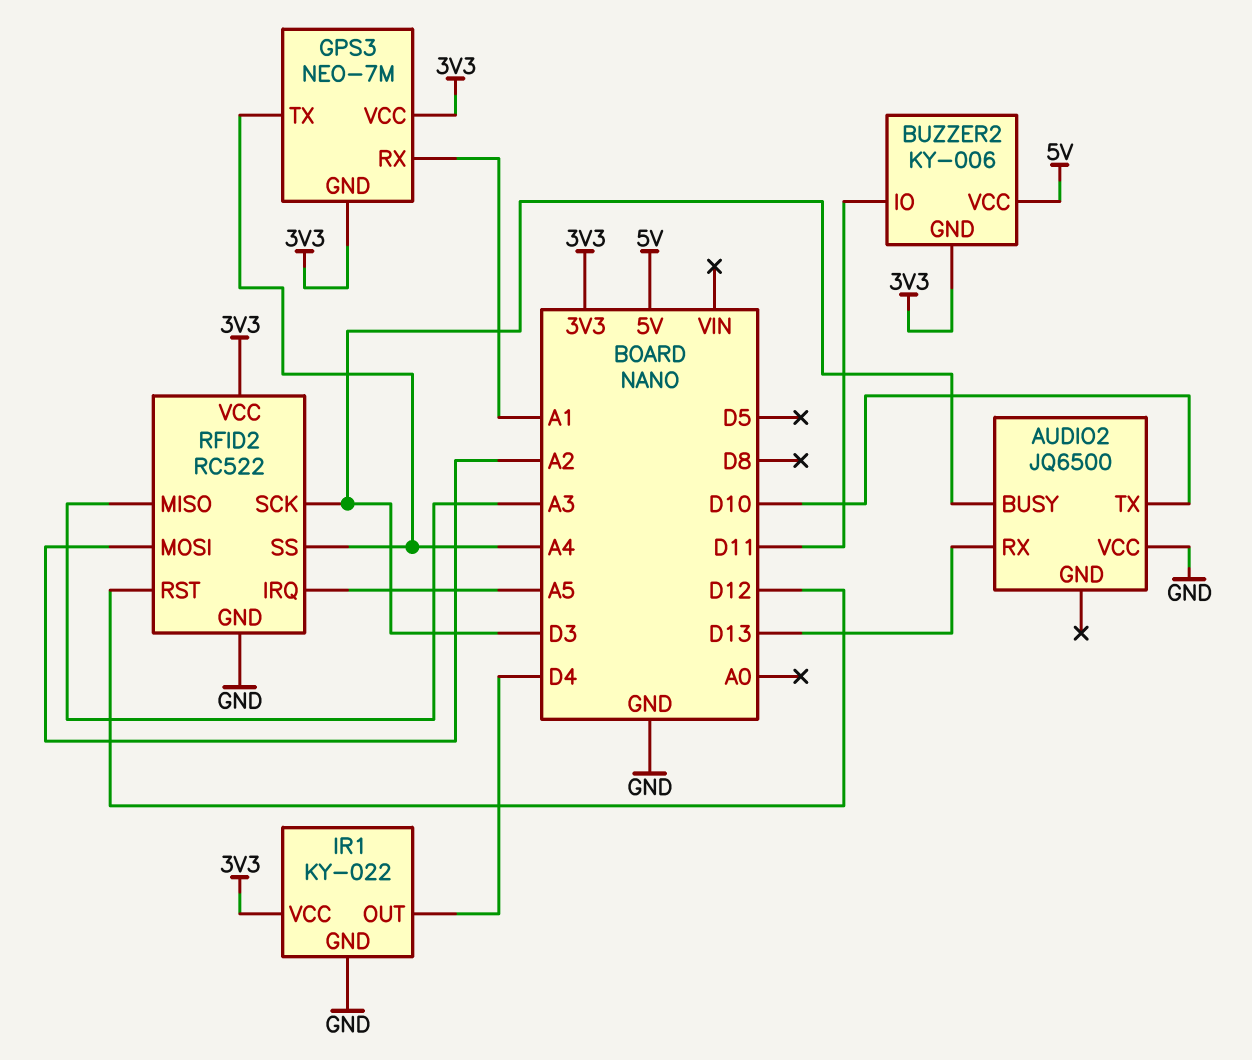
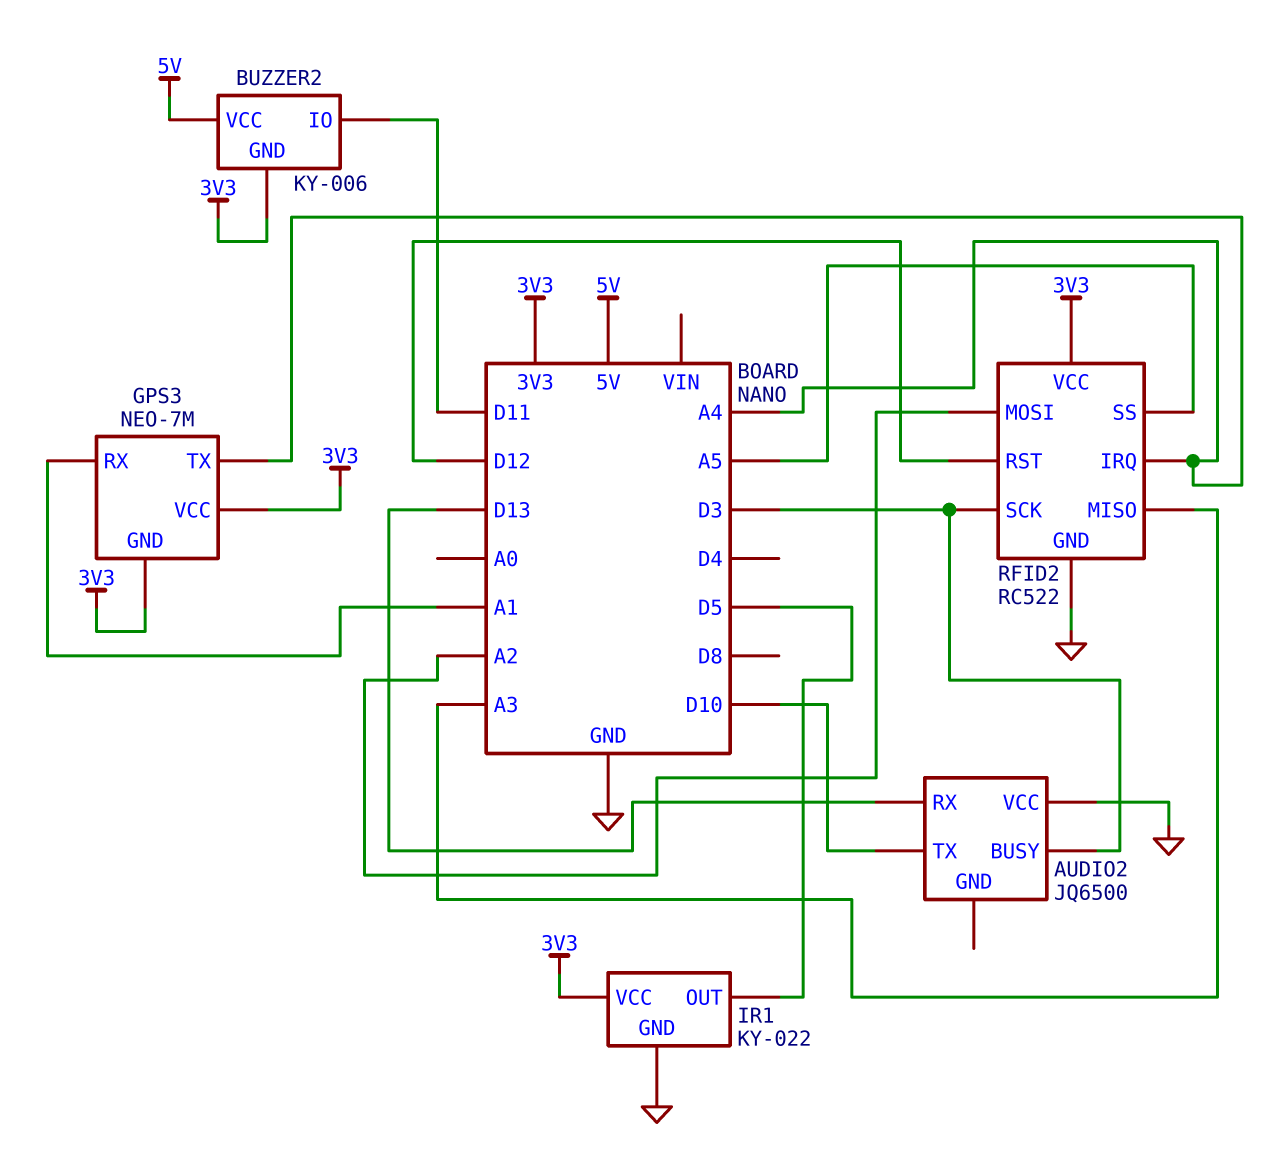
IR1 pin OUT: D4 -> D5
RFID2 pin IRQ: A5 -> A4
RFID2 pin SS: A4 -> A5

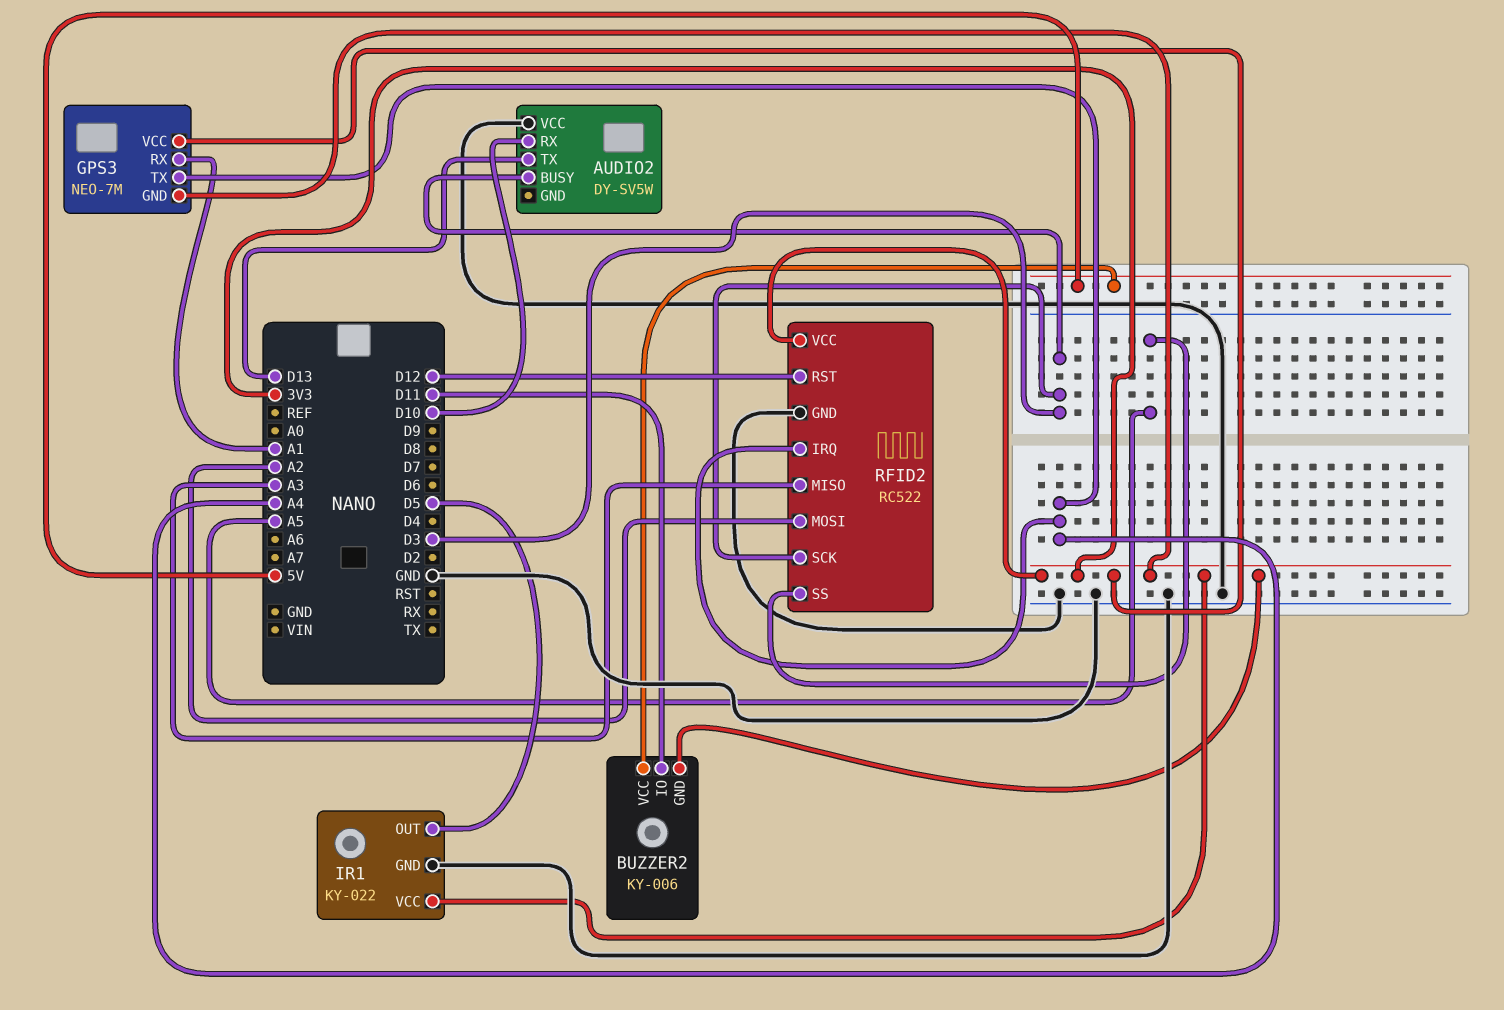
AUDIO2: JQ6500 -> DY-SV5W
AUDIO2 pin RX: D13 -> D10
AUDIO2 pin TX: D10 -> D13

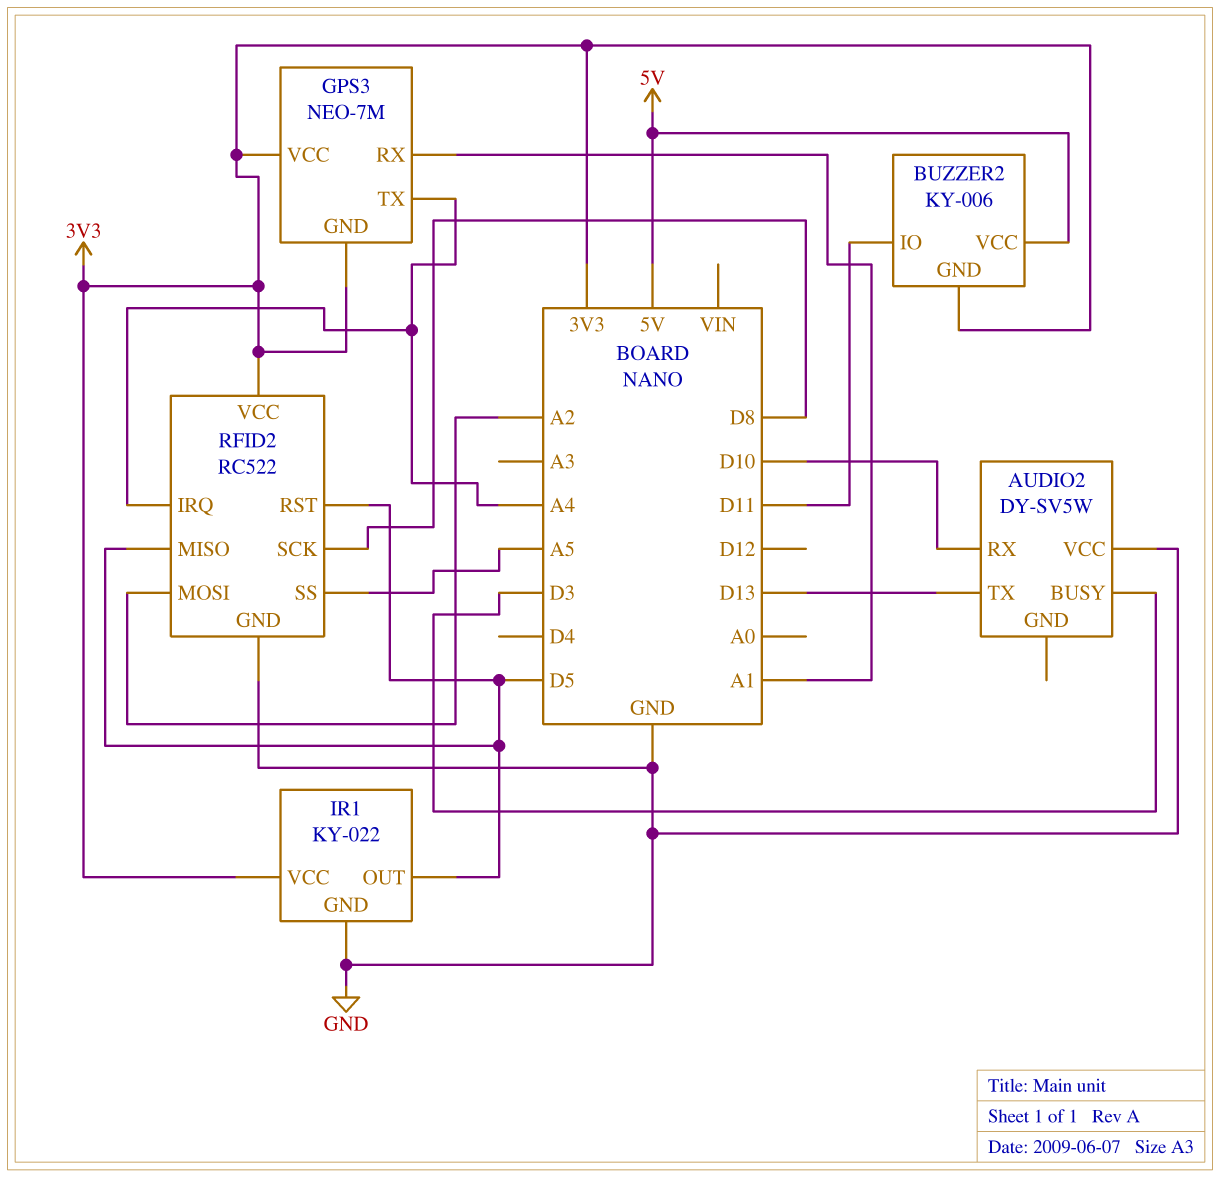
RFID2 pin MISO: A3 -> D5
RFID2 pin RST: D12 -> D5
RFID2 pin SCK: D3 -> D8

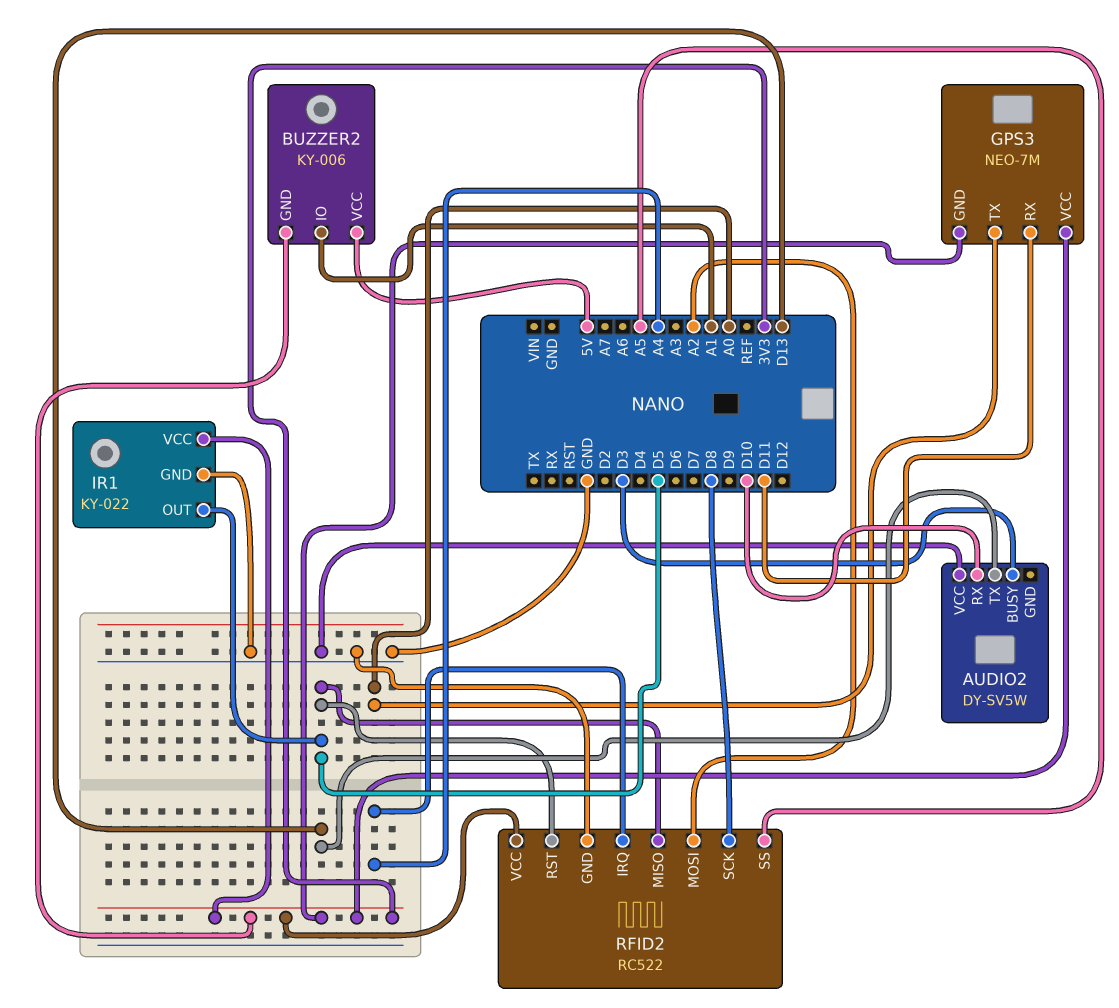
BUZZER2 pin IO: D11 -> A1
GPS3 pin RX: A1 -> D11
GPS3 pin TX: A4 -> A0

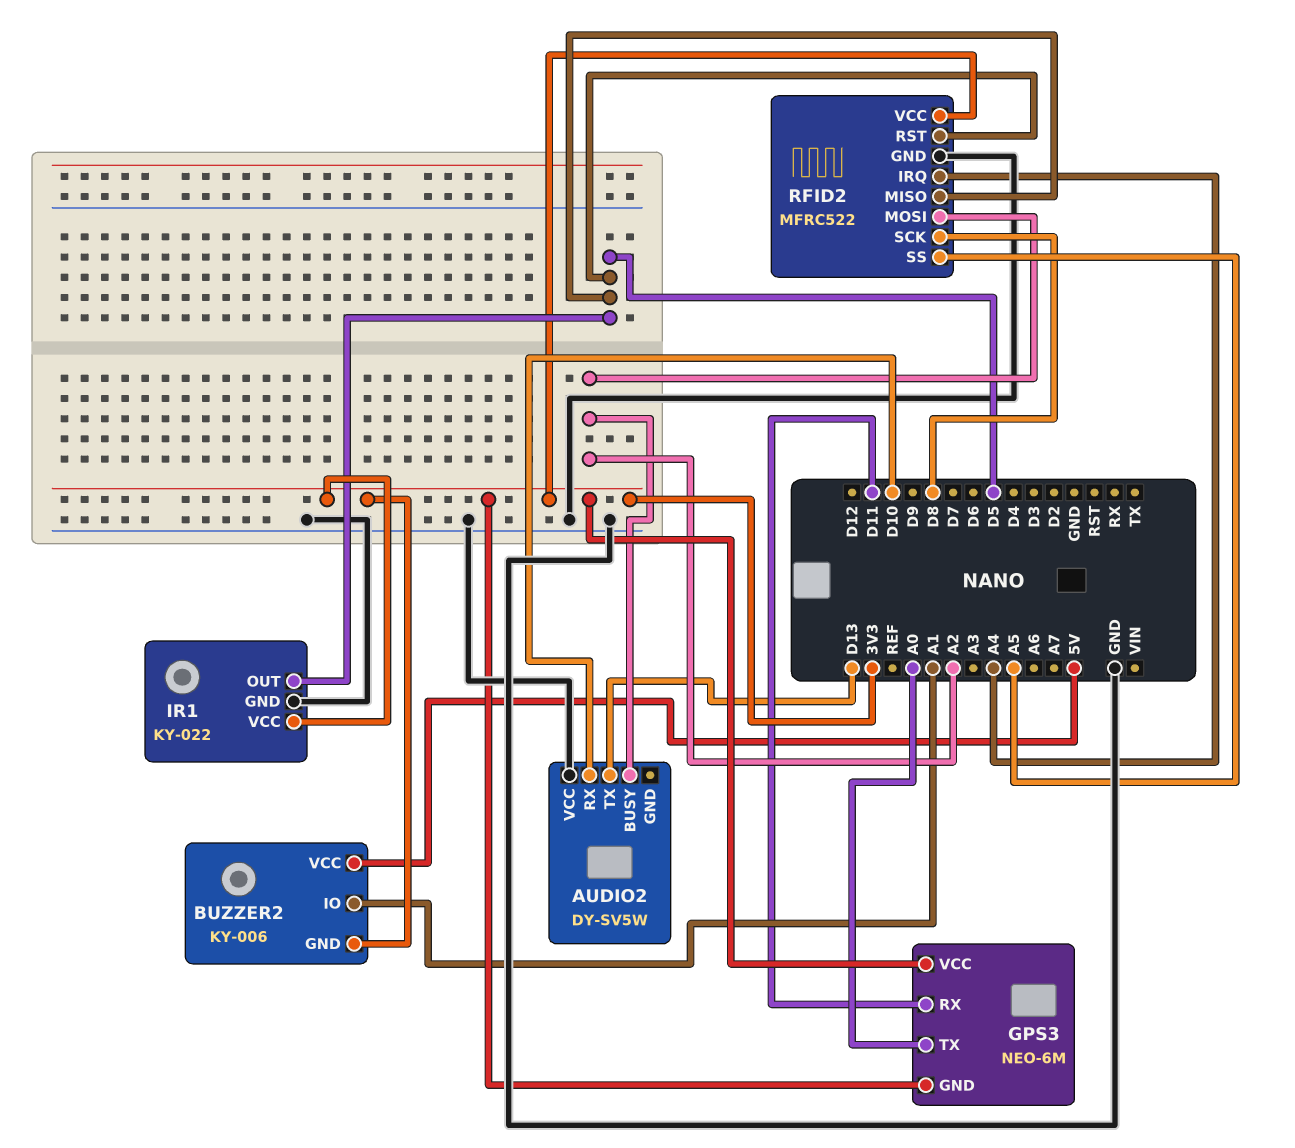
AUDIO2 pin BUSY: D3 -> A2
GPS3: NEO-7M -> NEO-6M
RFID2: RC522 -> MFRC522

